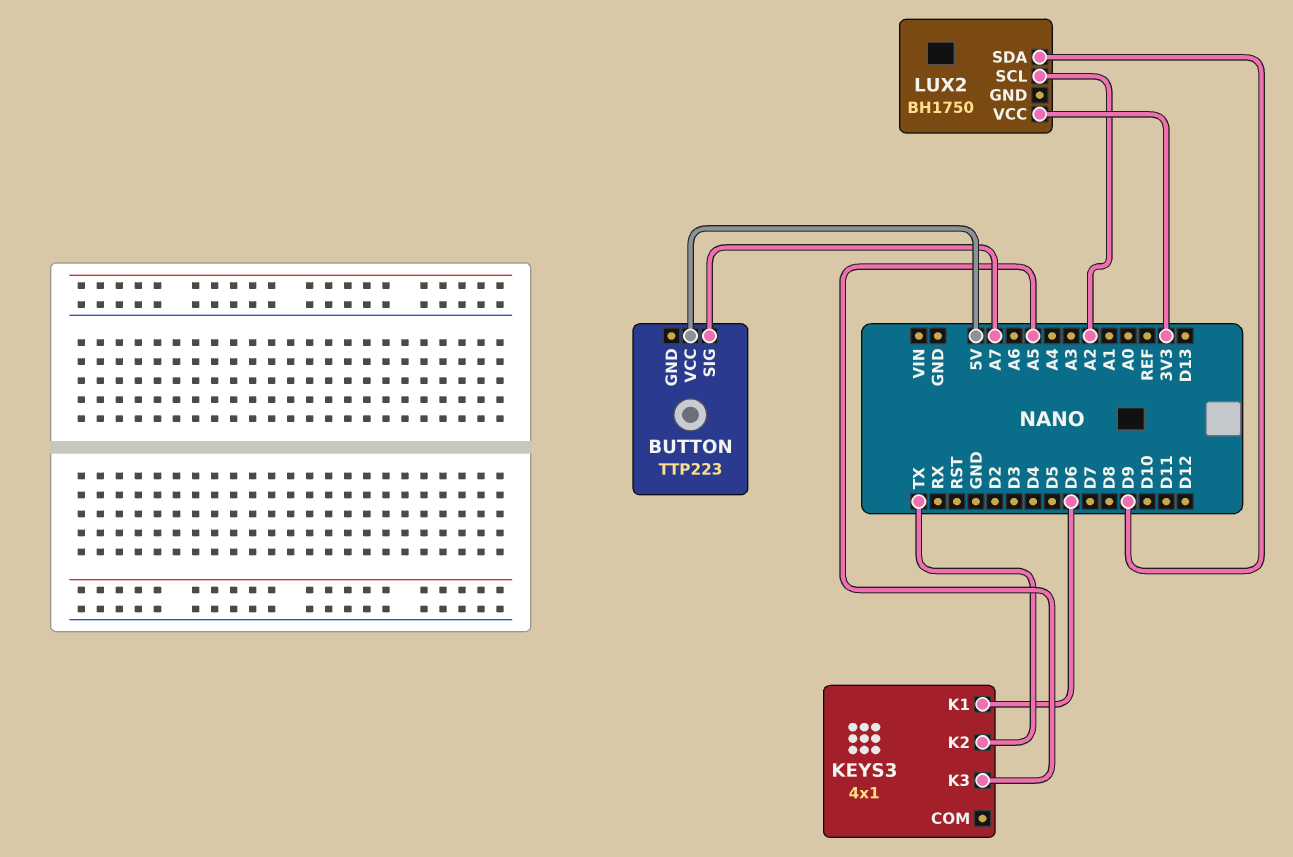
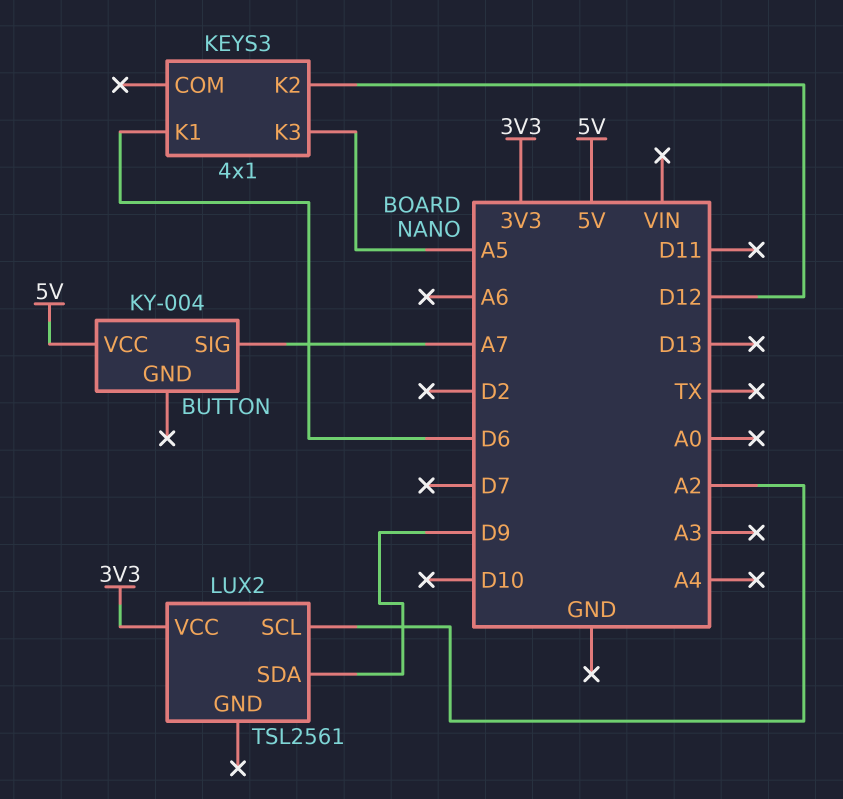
BUTTON: TTP223 -> KY-004
KEYS3 pin K2: TX -> D12
LUX2: BH1750 -> TSL2561

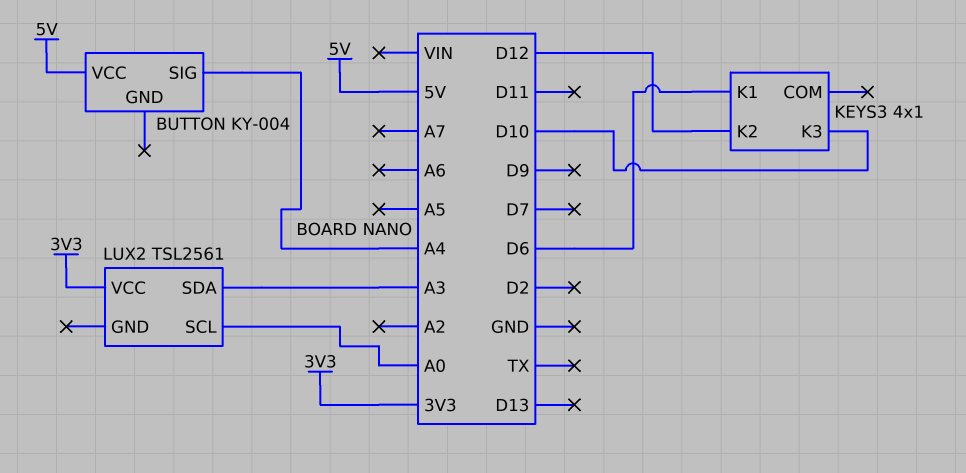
BUTTON pin SIG: A7 -> A4
KEYS3 pin K3: A5 -> D10
LUX2 pin SCL: A2 -> A0
LUX2 pin SDA: D9 -> A3

